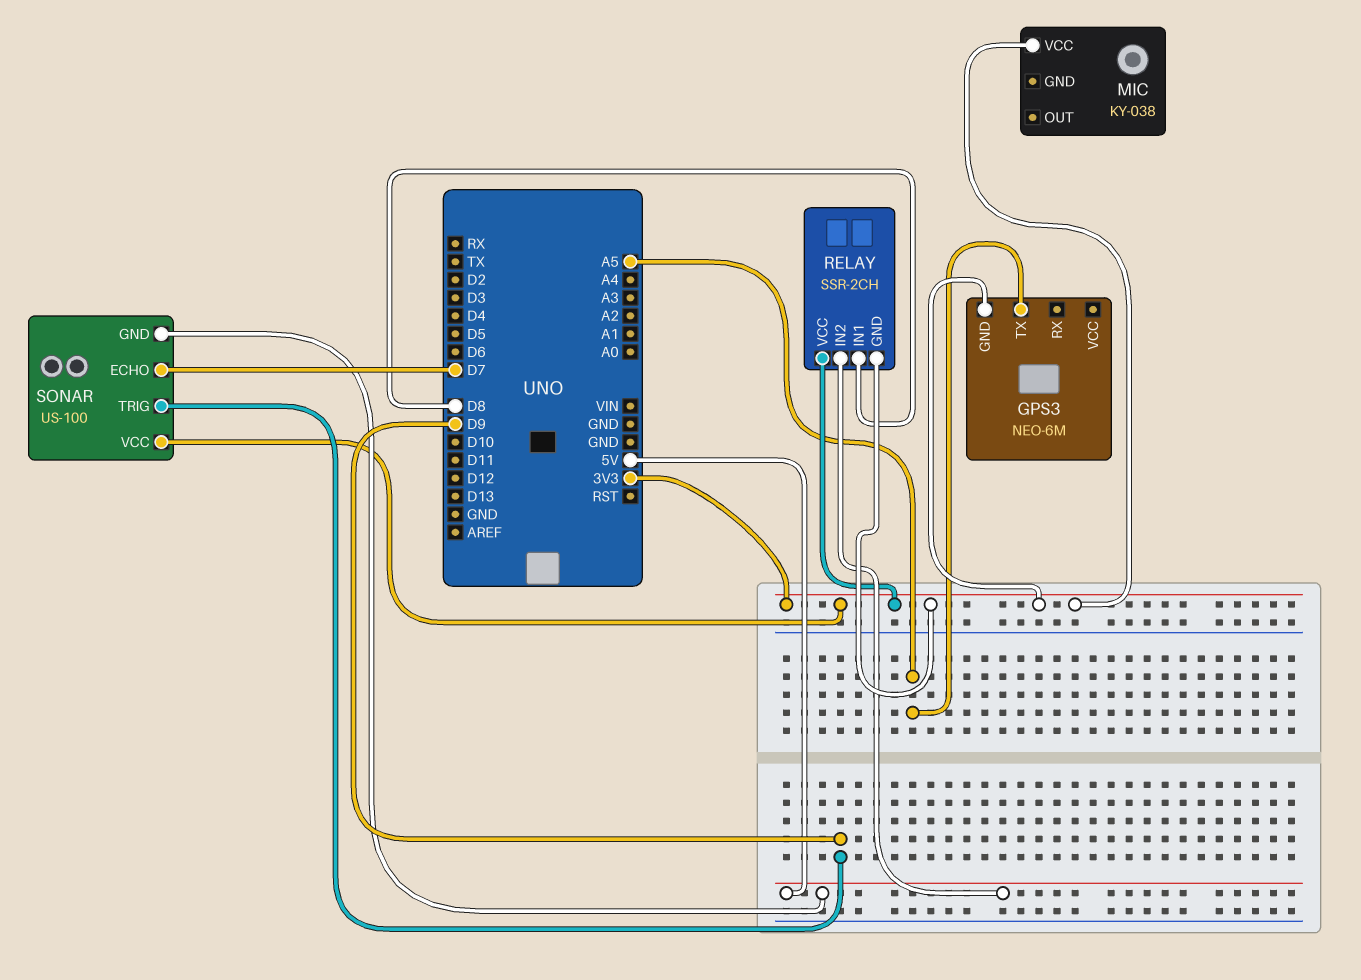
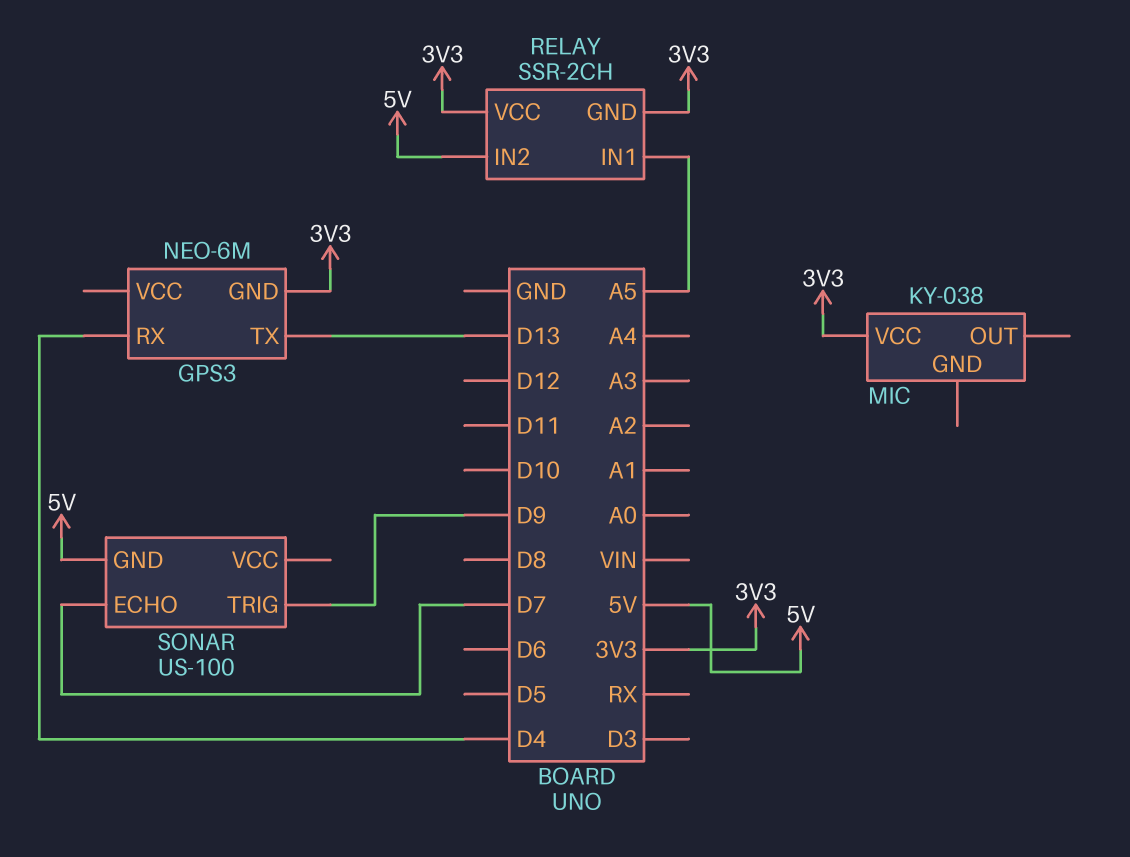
GPS3 pin RX: none -> D4
GPS3 pin TX: A5 -> D13
RELAY pin IN1: D8 -> A5
SONAR pin VCC: 3V3 -> none

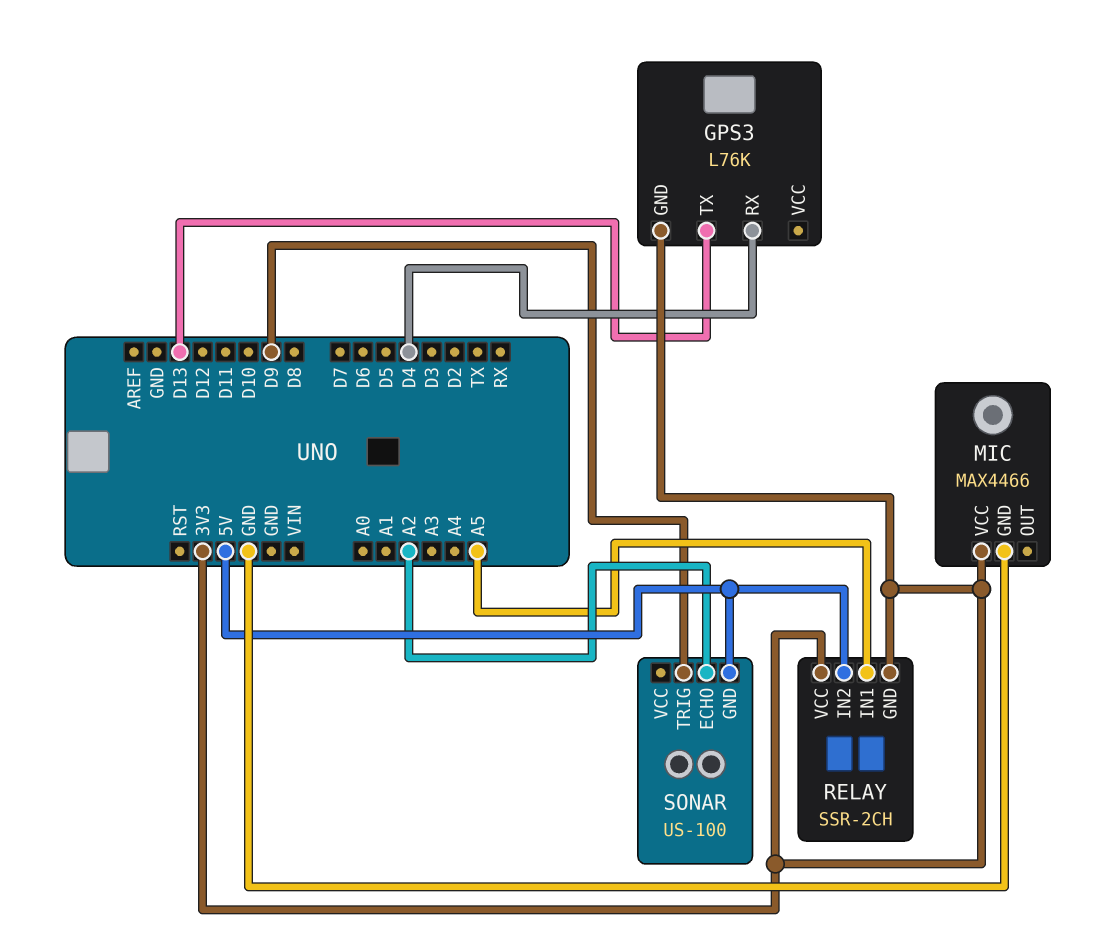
GPS3: NEO-6M -> L76K
MIC: KY-038 -> MAX4466
MIC pin GND: none -> GND
SONAR pin ECHO: D7 -> A2

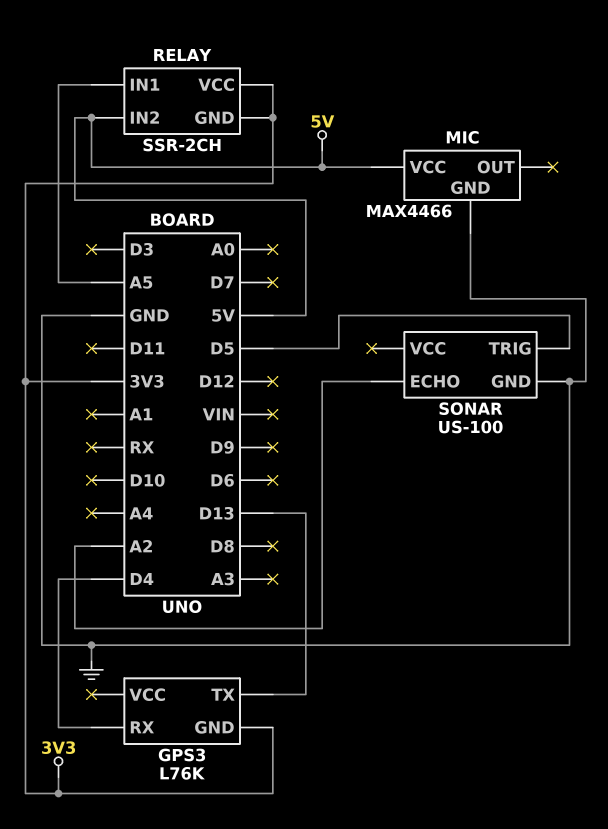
MIC pin VCC: 3V3 -> 5V
SONAR pin GND: 5V -> GND
SONAR pin TRIG: D9 -> D5

